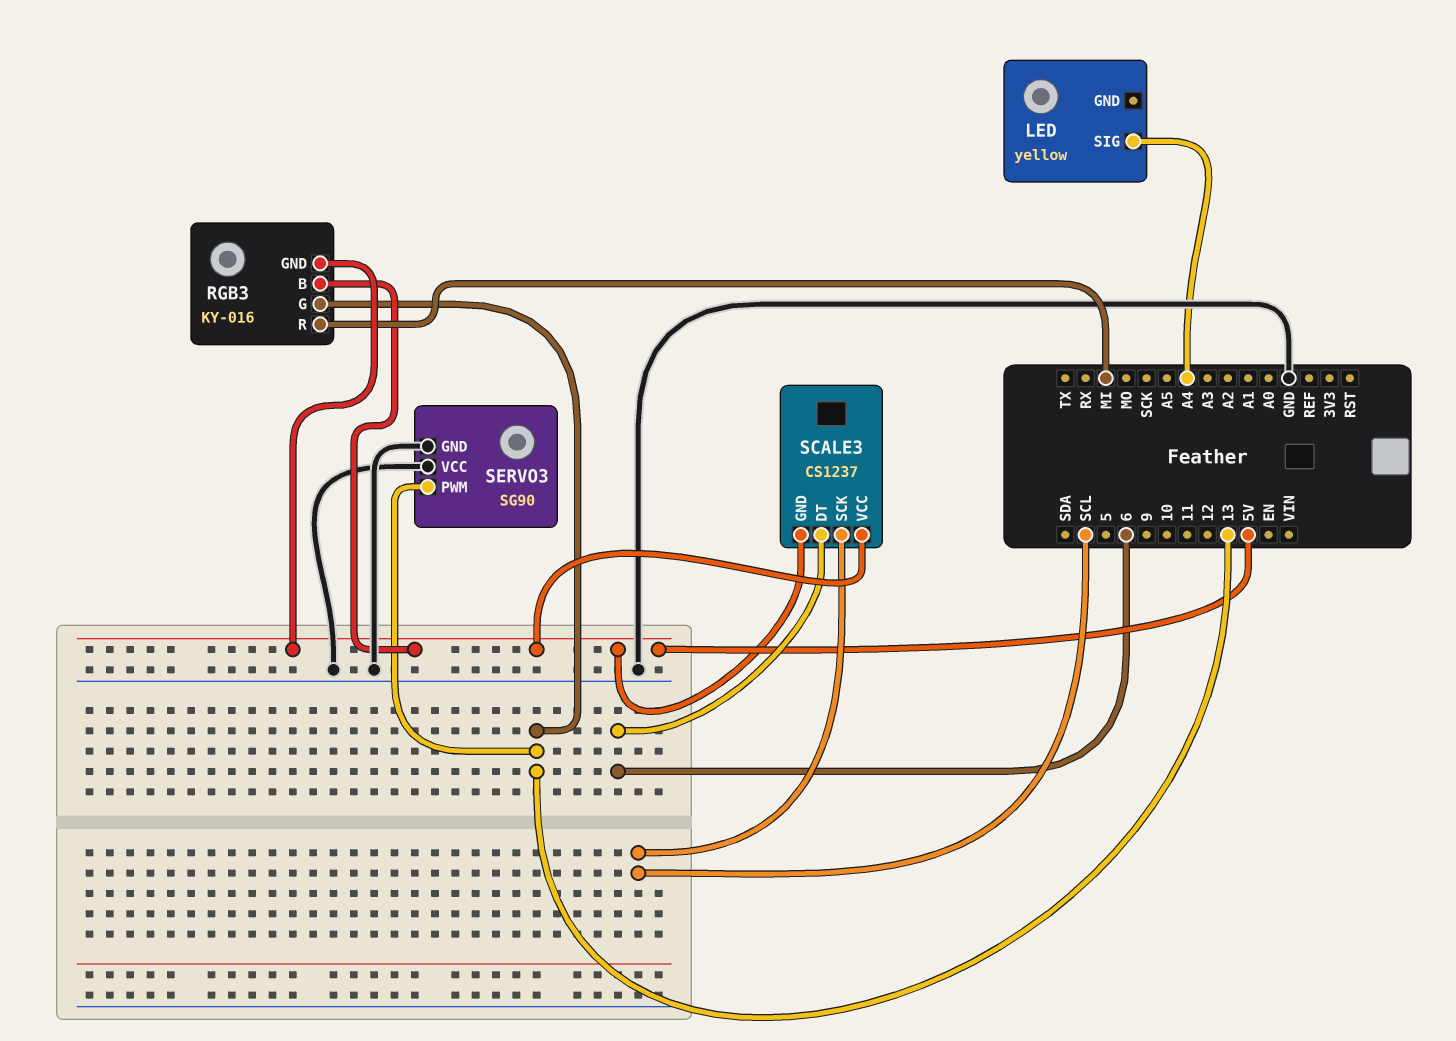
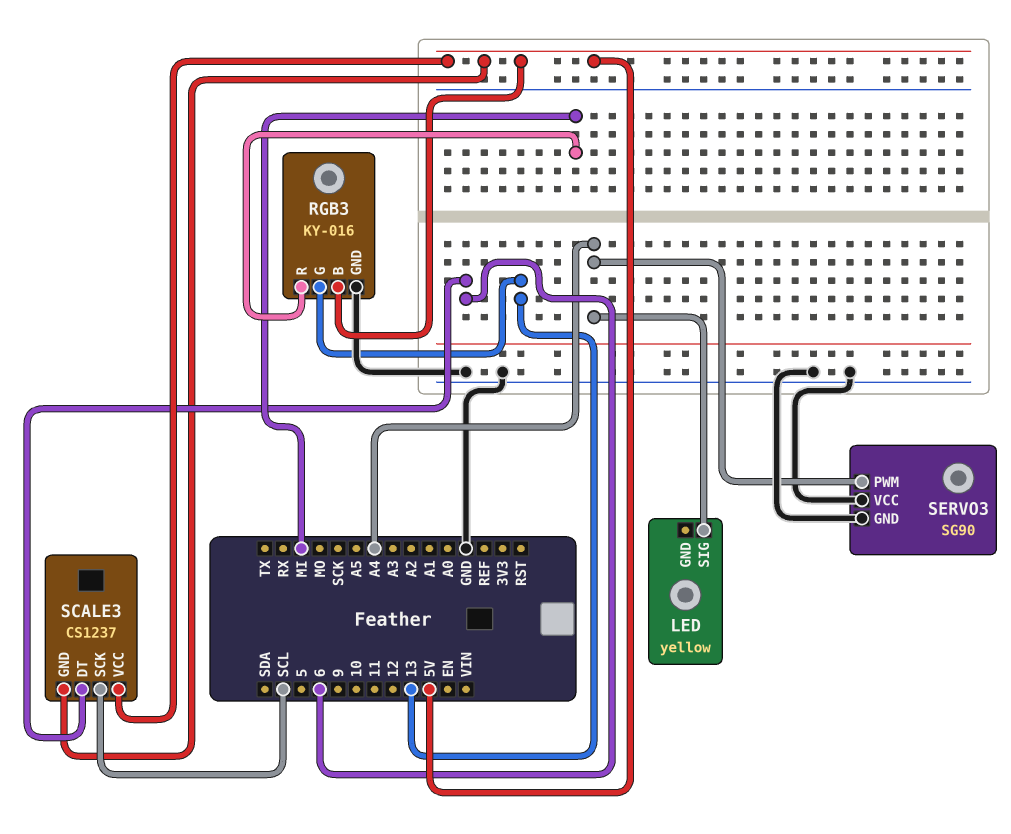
RGB3 pin GND: 5V -> GND
SERVO3 pin PWM: 13 -> A4

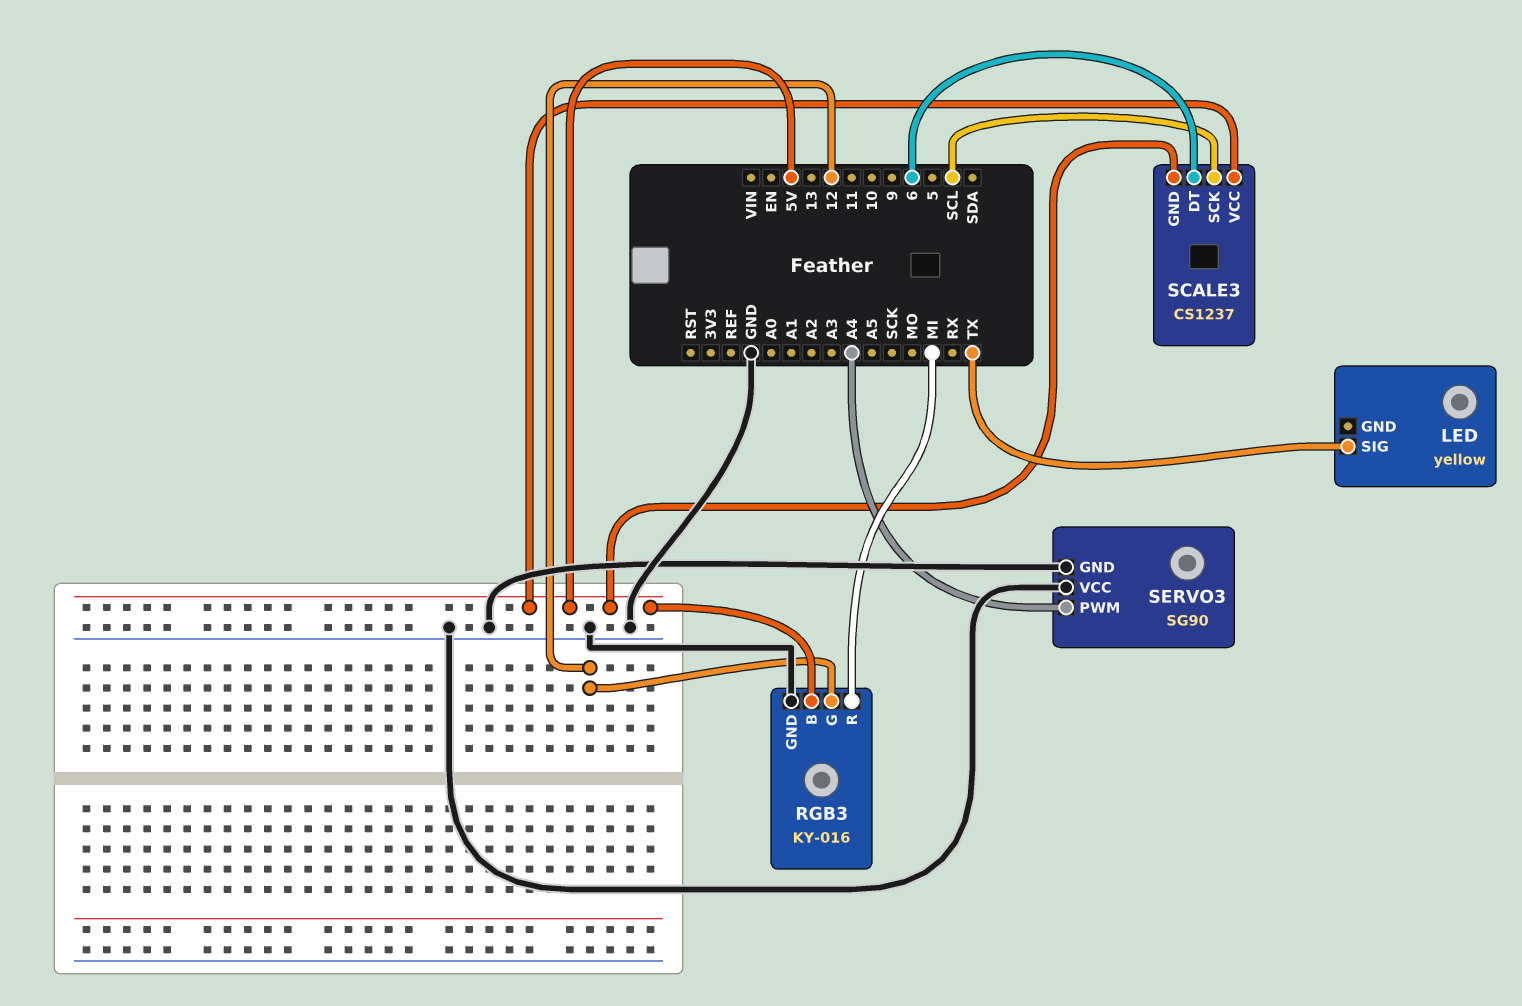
LED pin SIG: A4 -> TX
RGB3 pin G: 13 -> 12

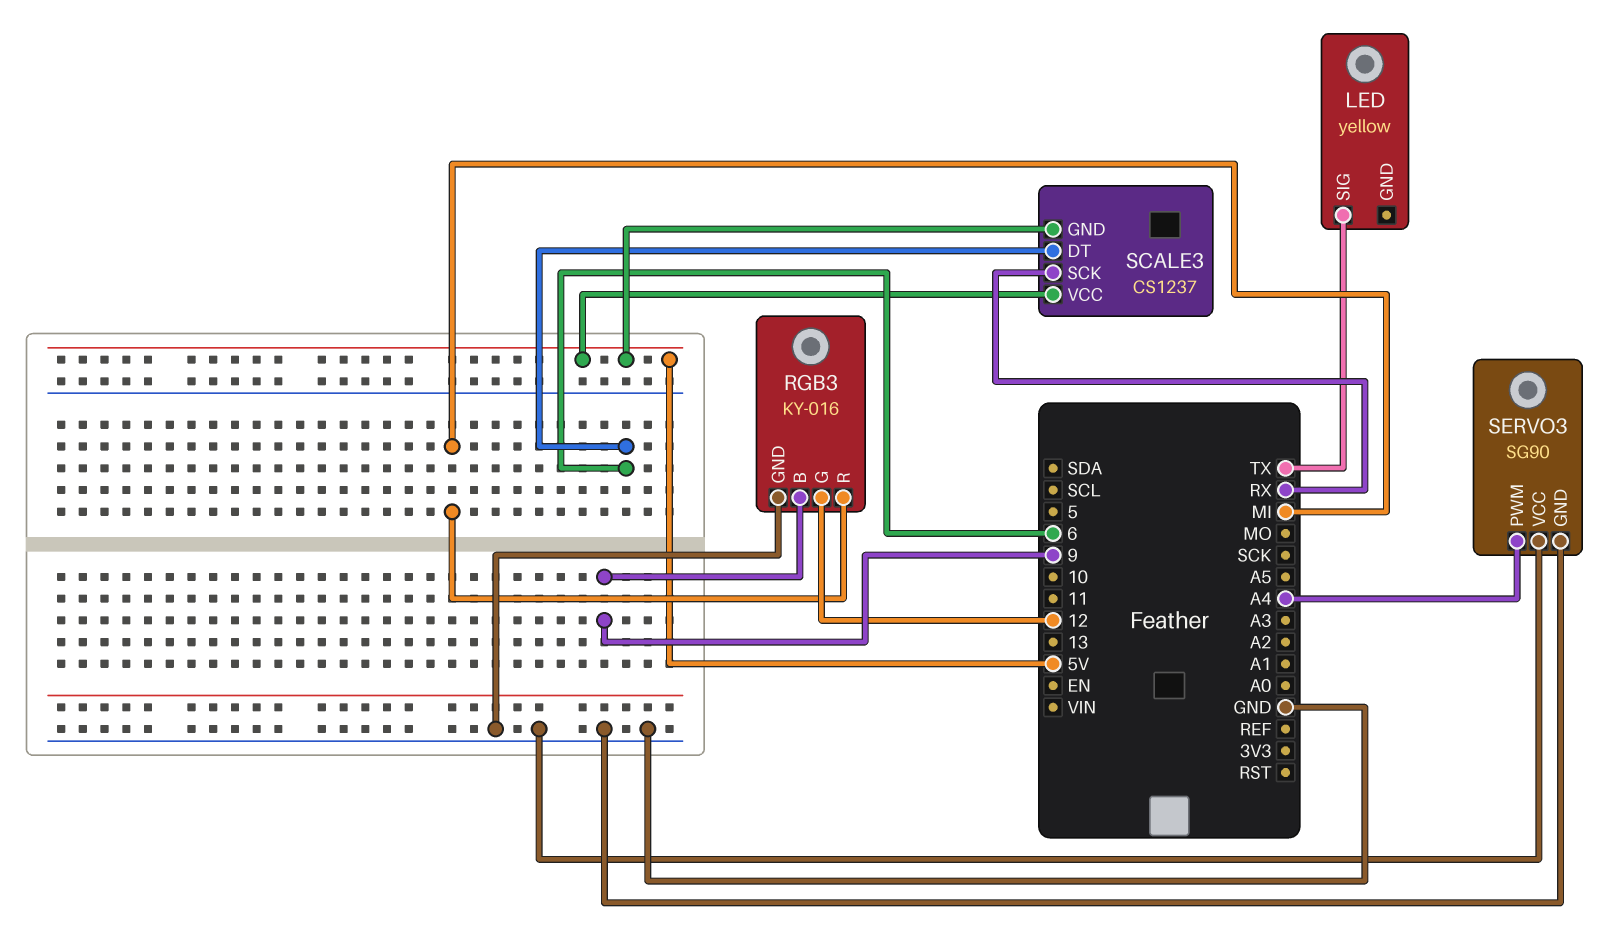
RGB3 pin B: 5V -> 9
SCALE3 pin SCK: SCL -> RX

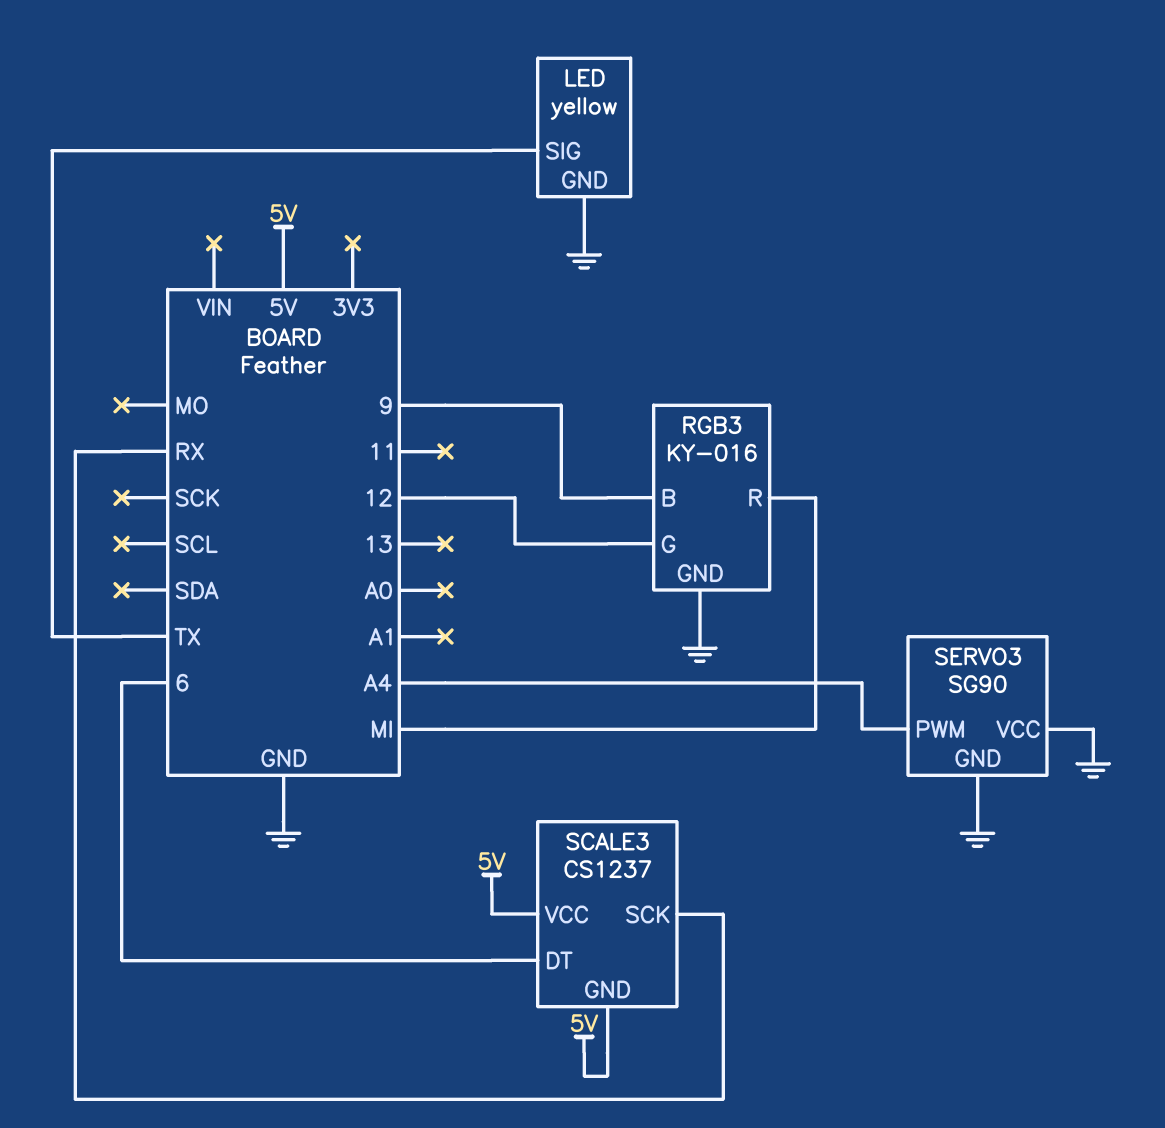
LED pin GND: none -> GND

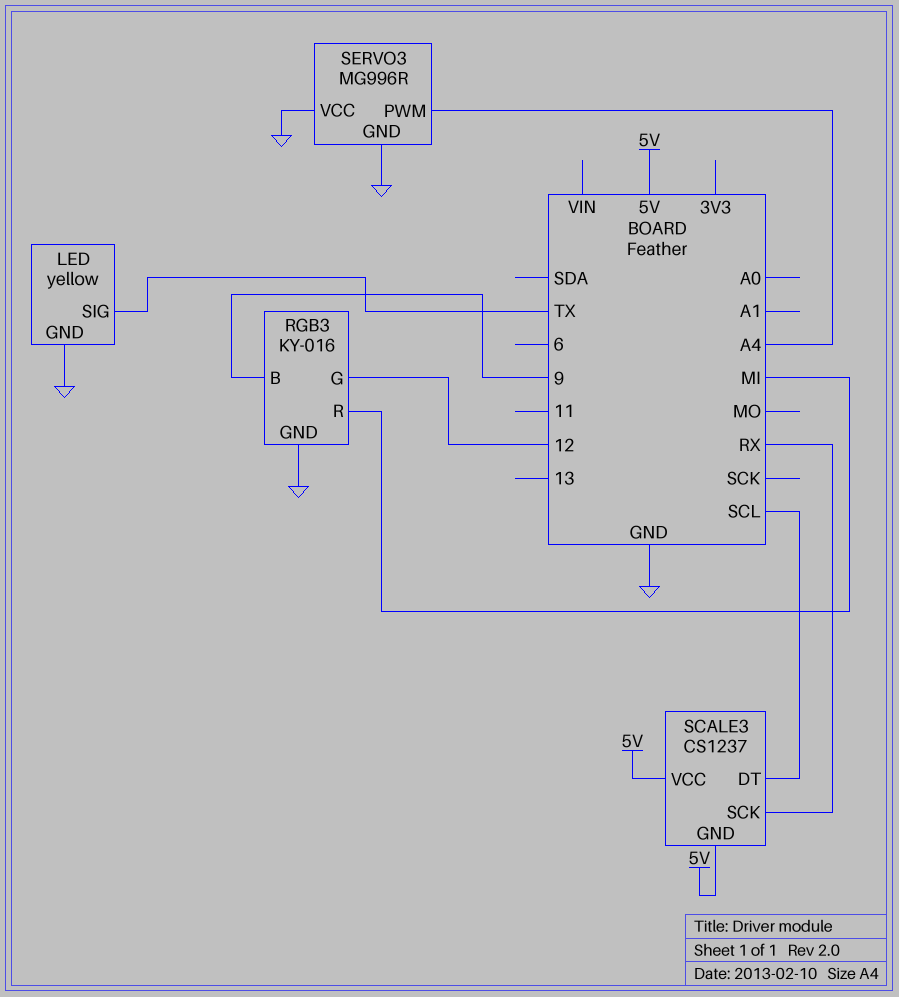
SCALE3 pin DT: 6 -> SCL
SERVO3: SG90 -> MG996R

